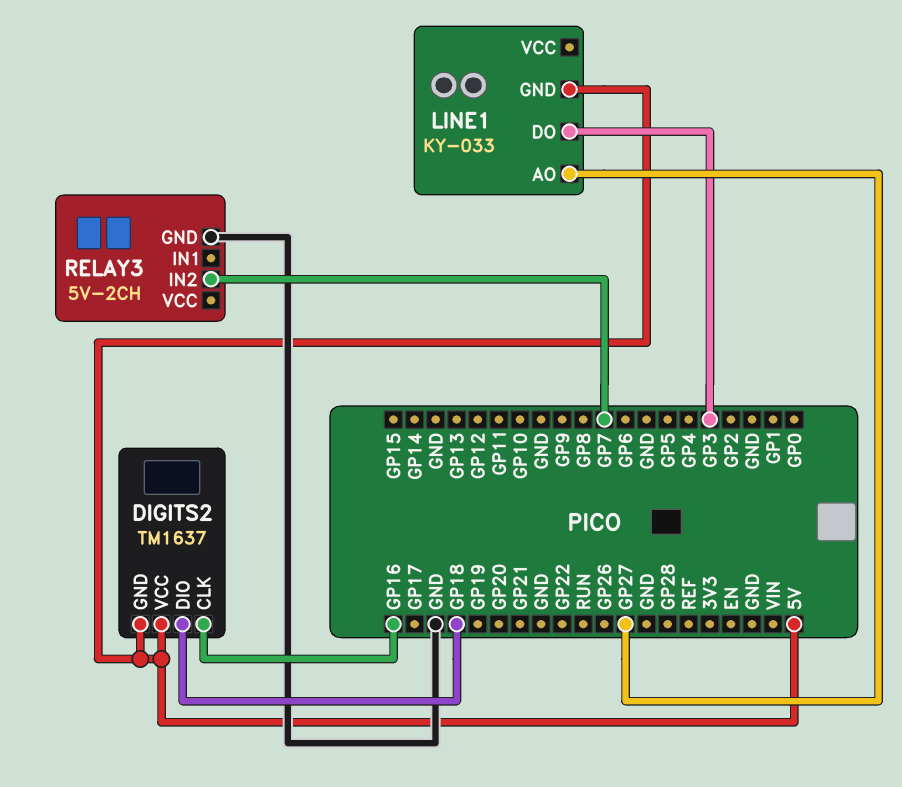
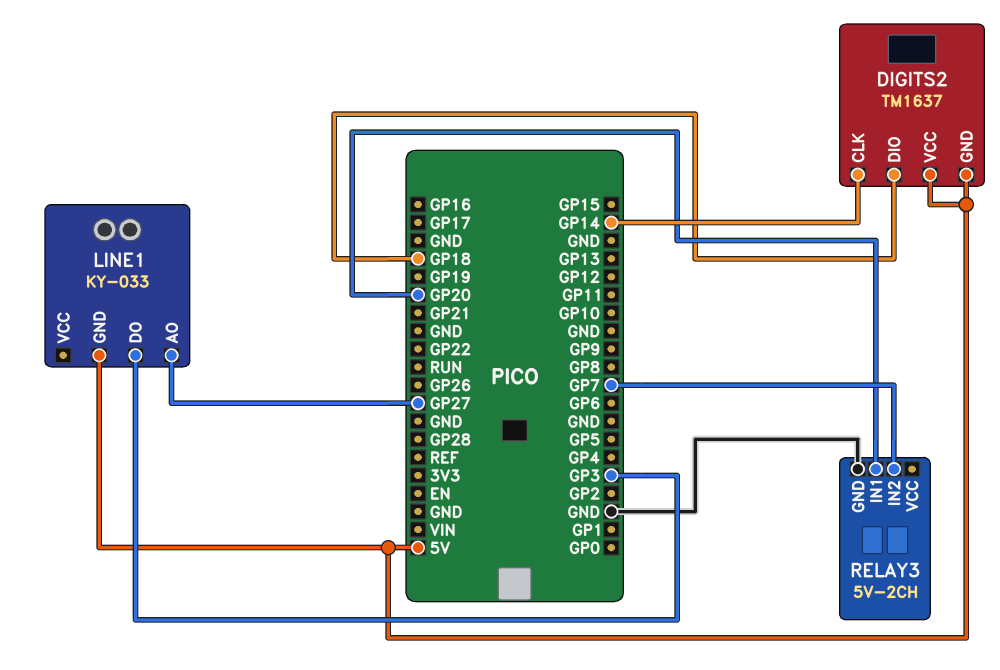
DIGITS2 pin CLK: GP16 -> GP14
RELAY3 pin IN1: none -> GP20

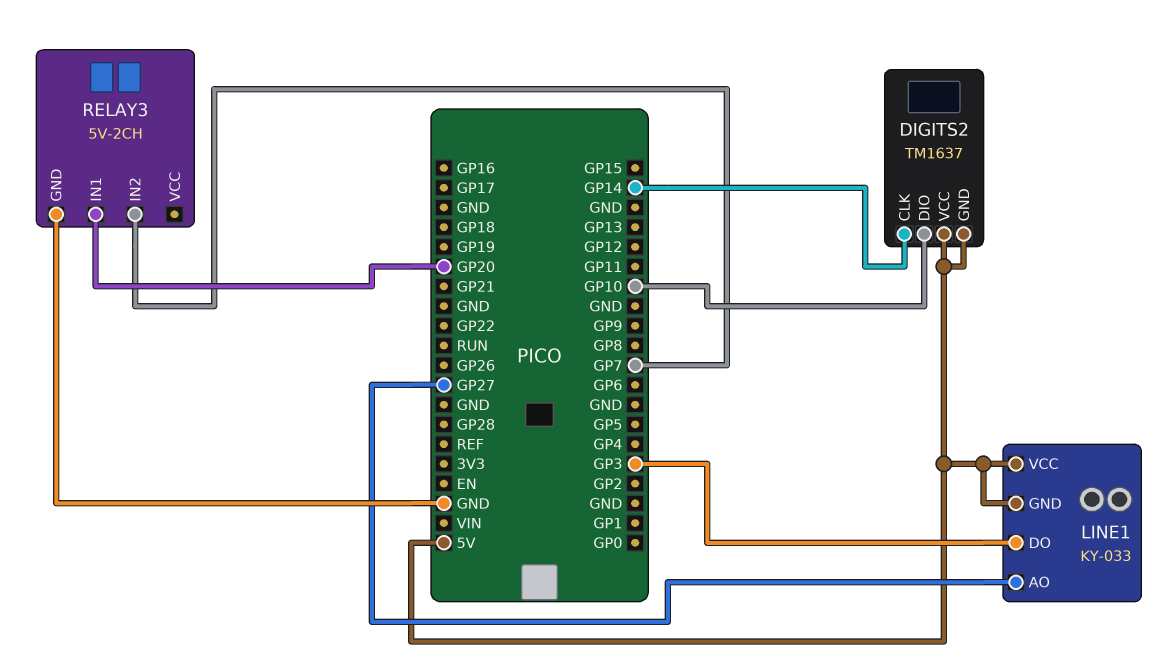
DIGITS2 pin DIO: GP18 -> GP10
LINE1 pin VCC: none -> 5V

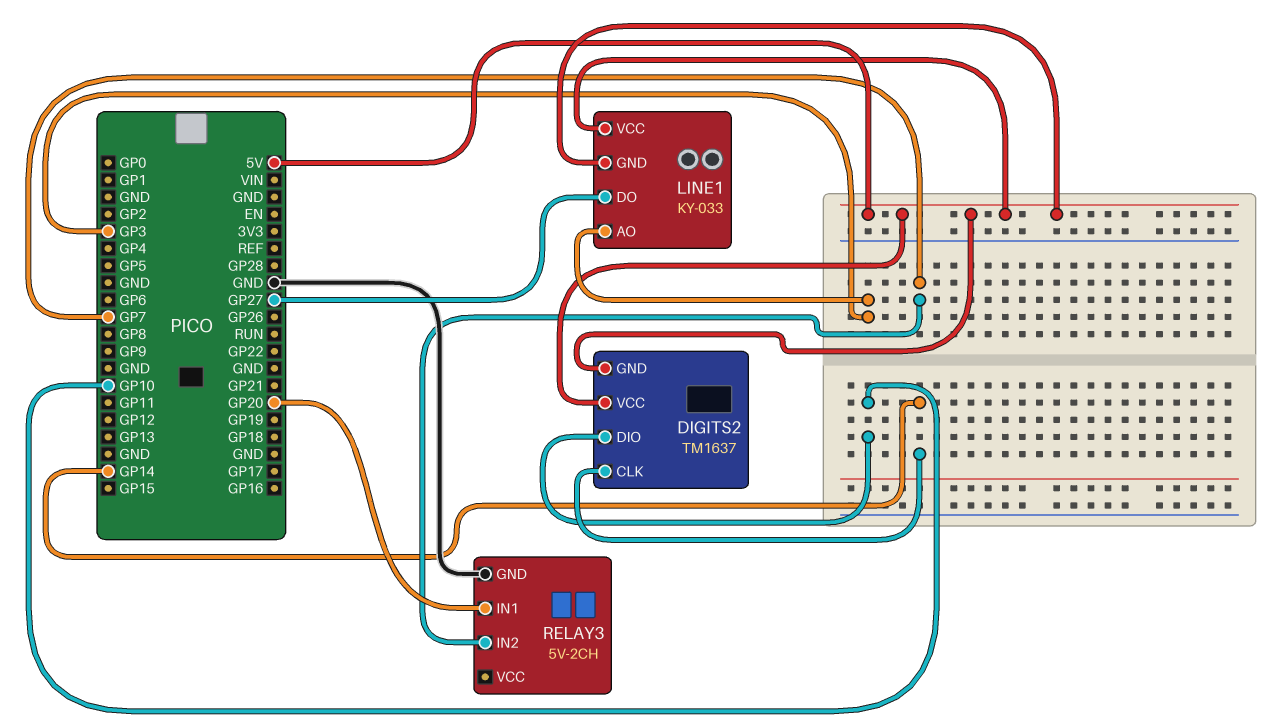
LINE1 pin AO: GP27 -> GP3
LINE1 pin DO: GP3 -> GP27

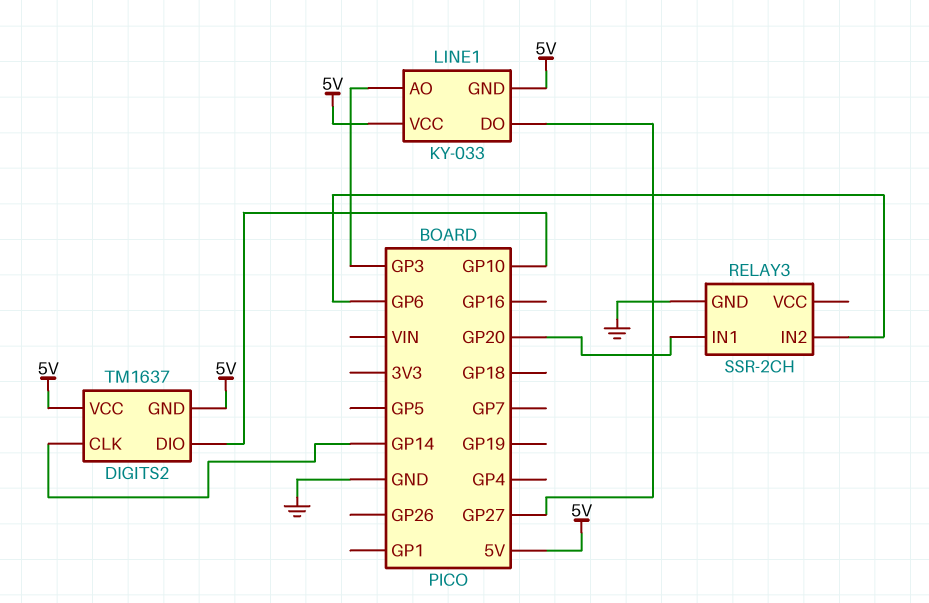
RELAY3: 5V-2CH -> SSR-2CH
RELAY3 pin IN2: GP7 -> GP6

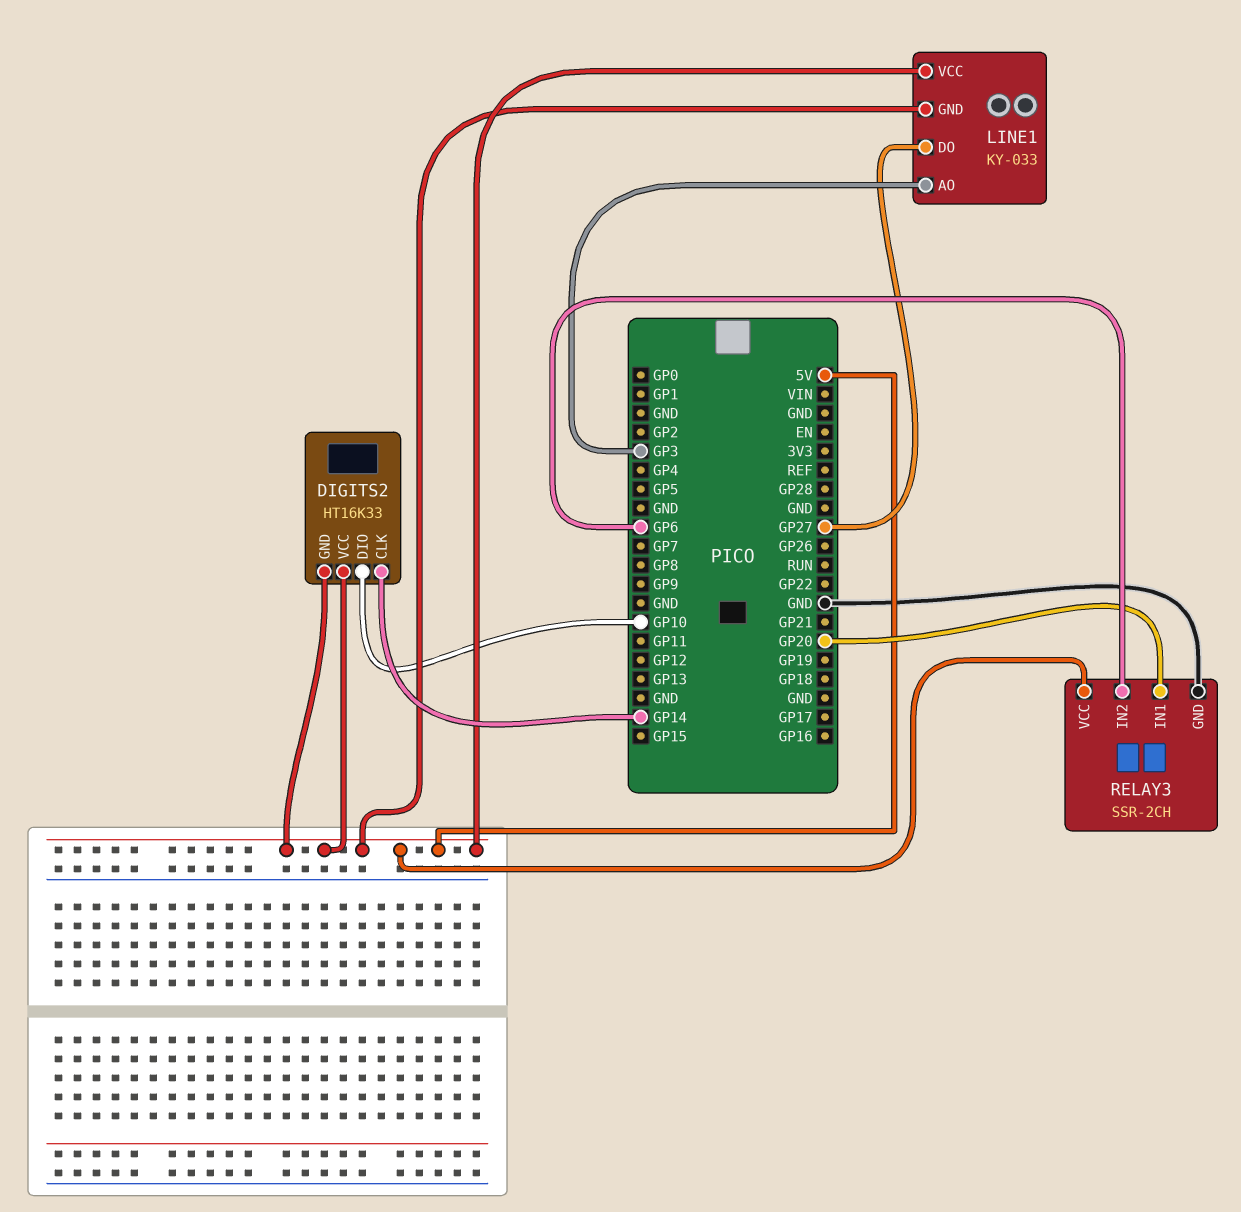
DIGITS2: TM1637 -> HT16K33
RELAY3 pin VCC: none -> 5V

